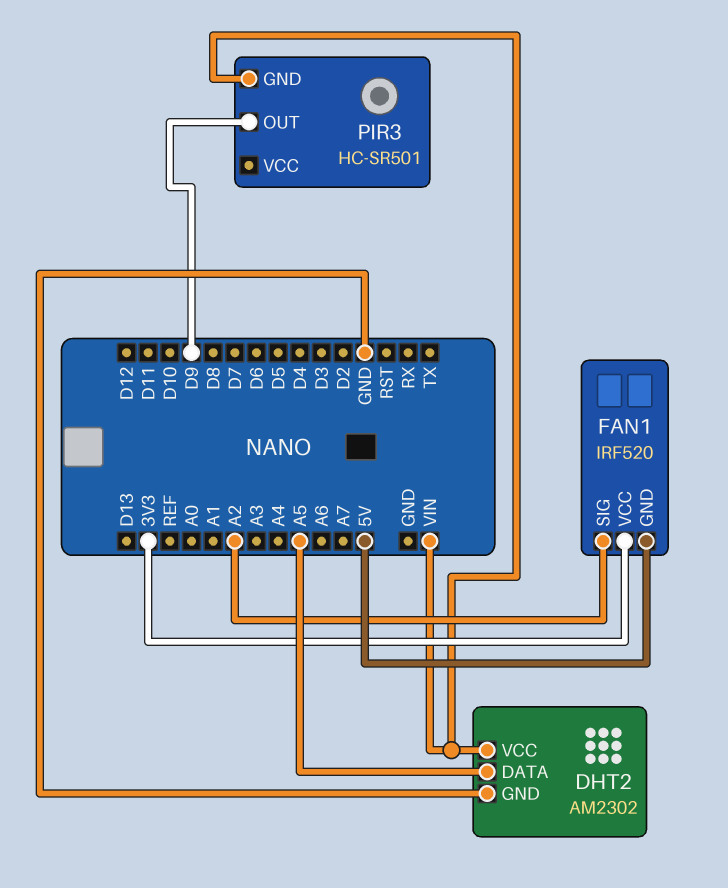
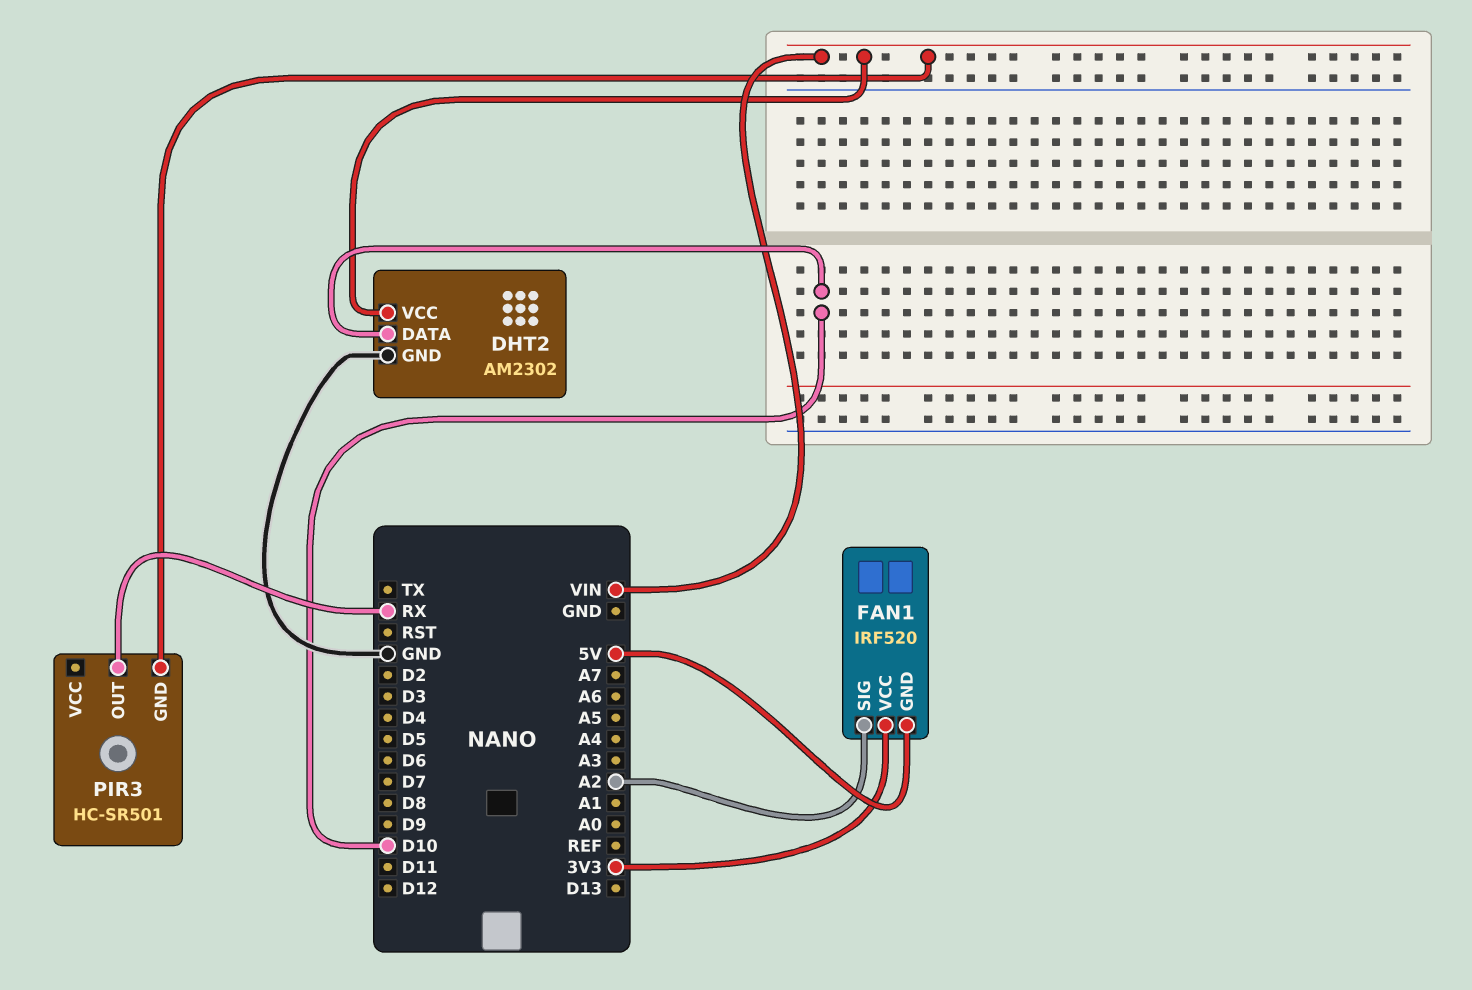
DHT2 pin DATA: A5 -> D10
PIR3 pin OUT: D9 -> RX

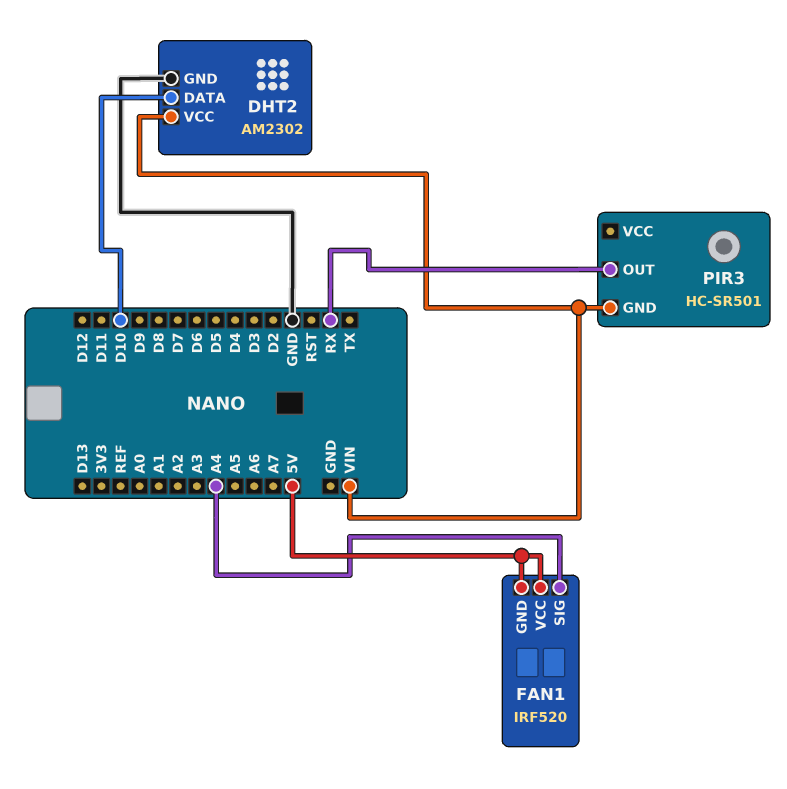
FAN1 pin SIG: A2 -> A4
FAN1 pin VCC: 3V3 -> 5V

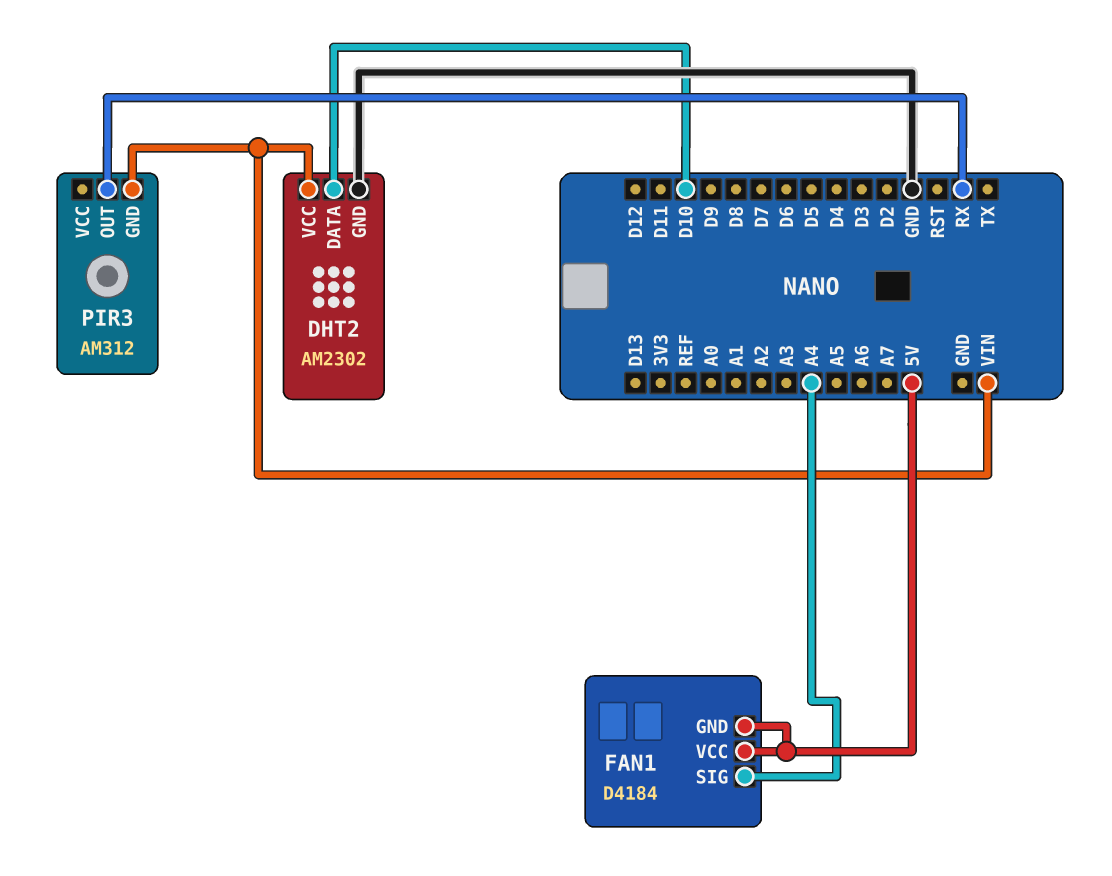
FAN1: IRF520 -> D4184
PIR3: HC-SR501 -> AM312

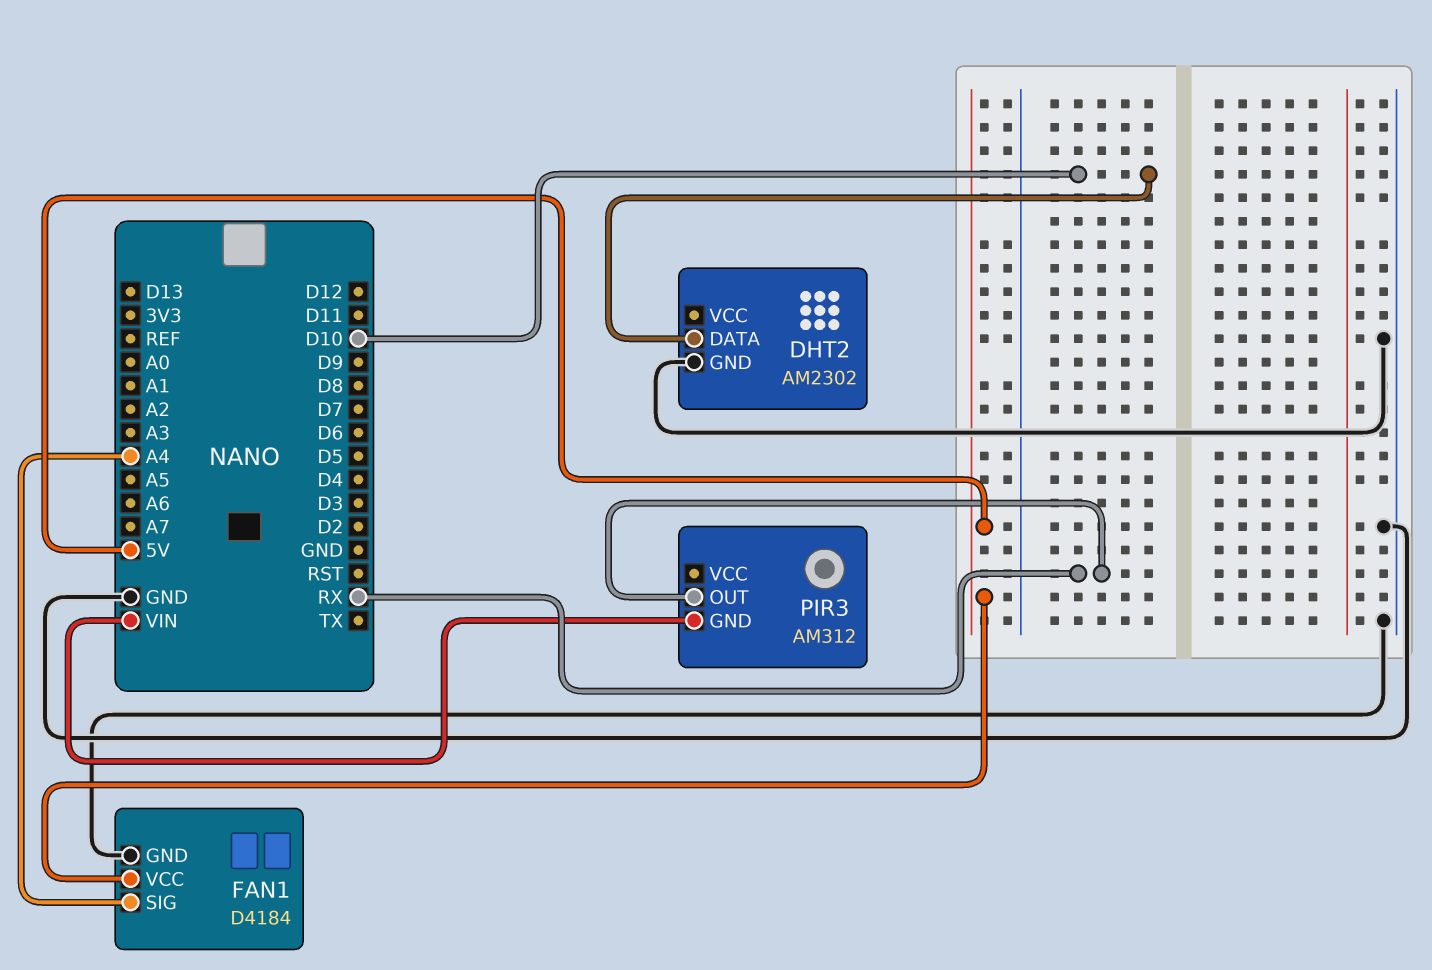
DHT2 pin VCC: VIN -> none
FAN1 pin GND: 5V -> GND

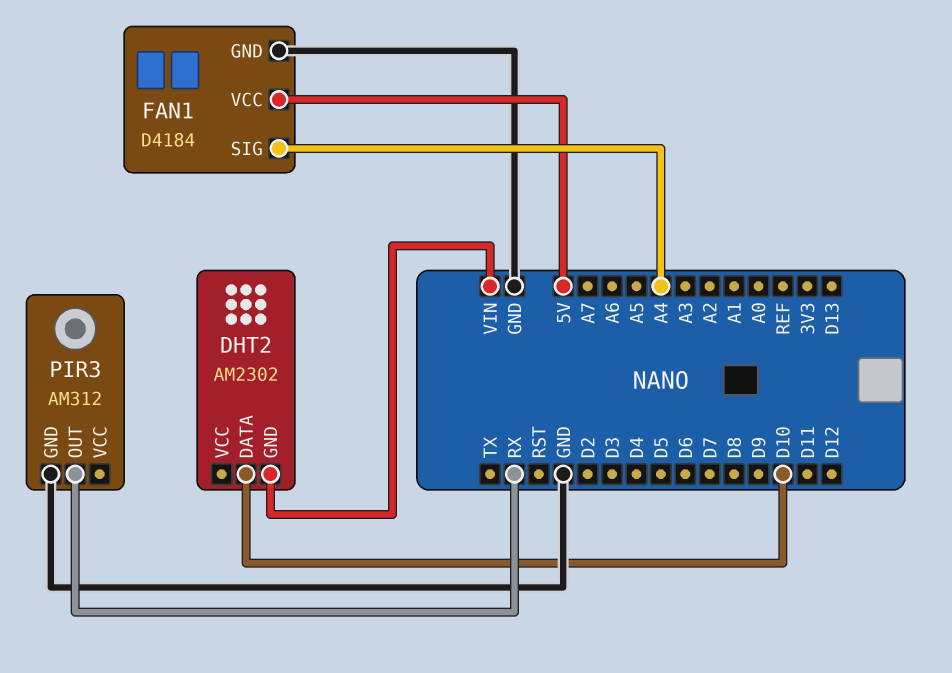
DHT2 pin GND: GND -> VIN
PIR3 pin GND: VIN -> GND

